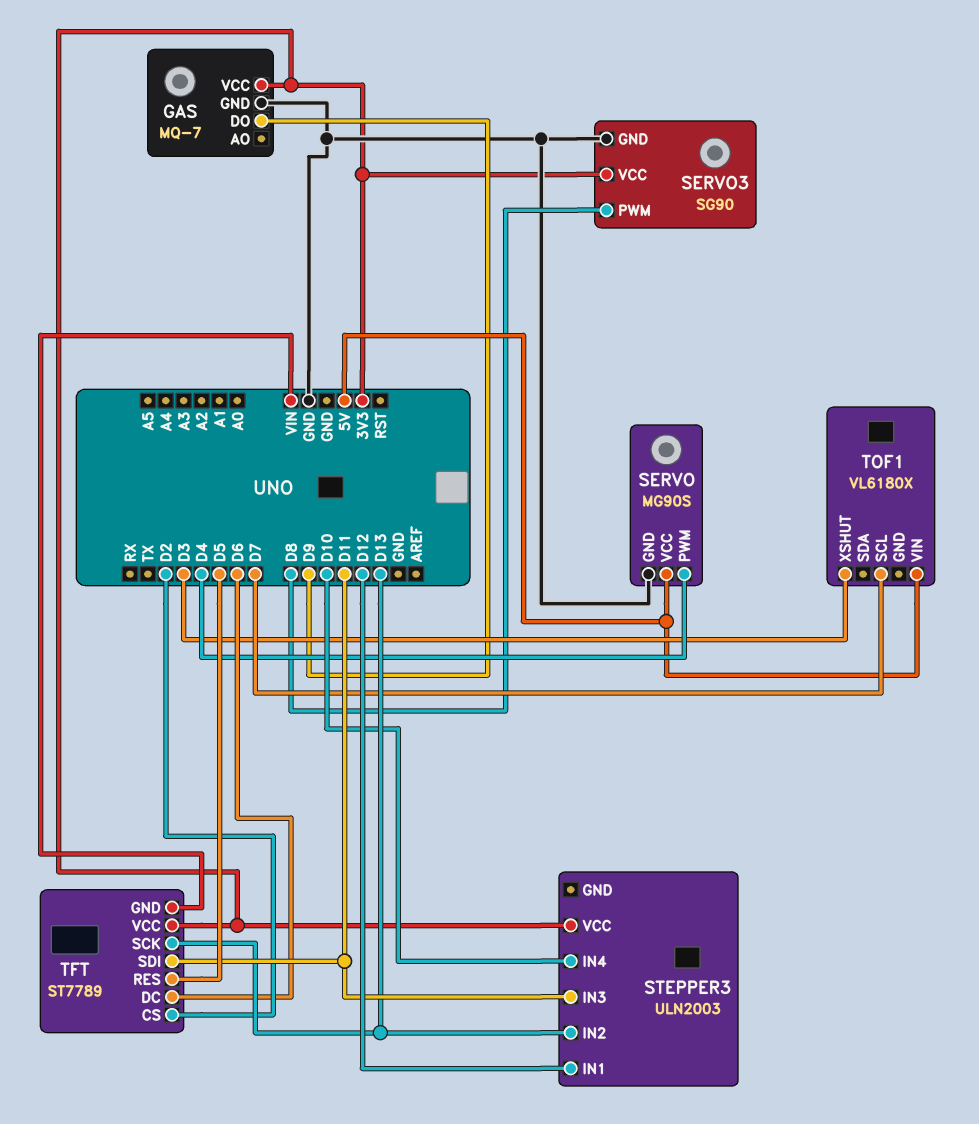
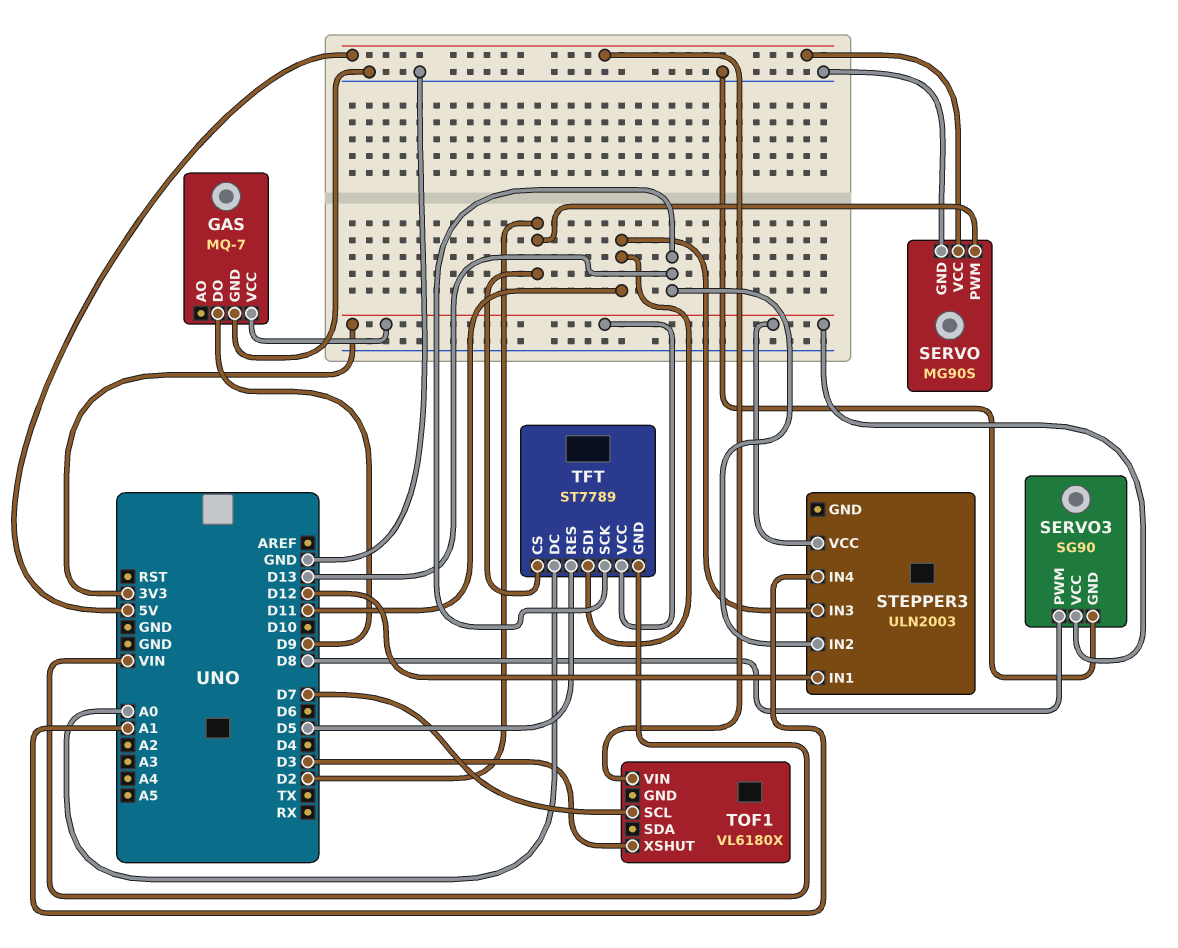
SERVO pin PWM: D4 -> D2
STEPPER3 pin IN4: D10 -> A1
TFT pin DC: D6 -> A0

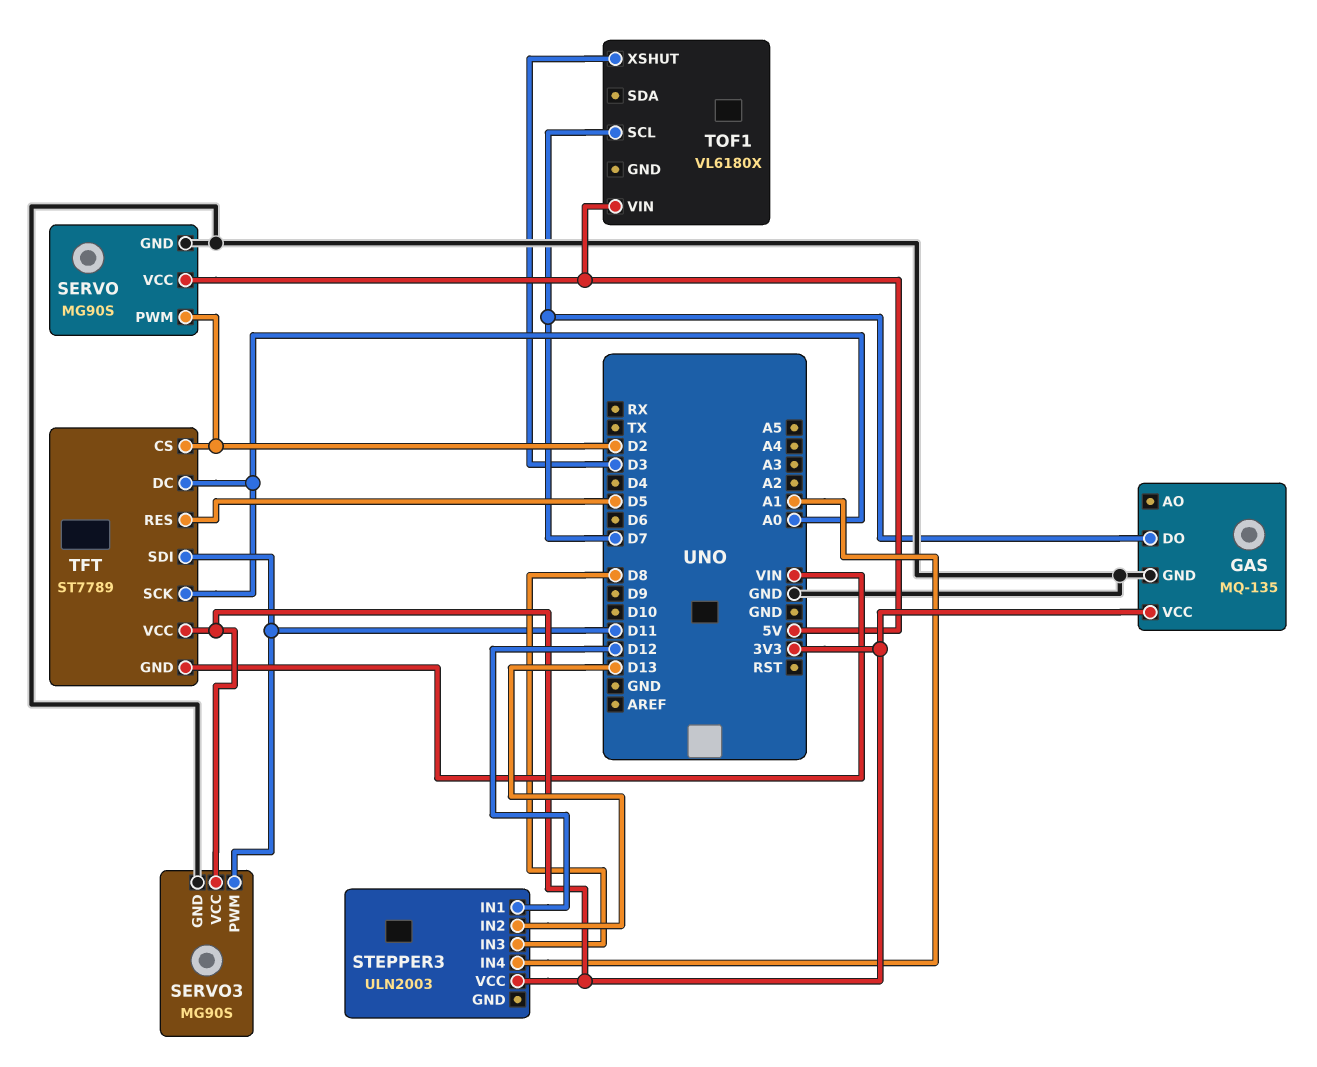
GAS: MQ-7 -> MQ-135
GAS pin DO: D9 -> D7
SERVO3: SG90 -> MG90S
SERVO3 pin PWM: D8 -> D11
STEPPER3 pin IN3: D11 -> D8
TFT pin SCK: D13 -> A0

